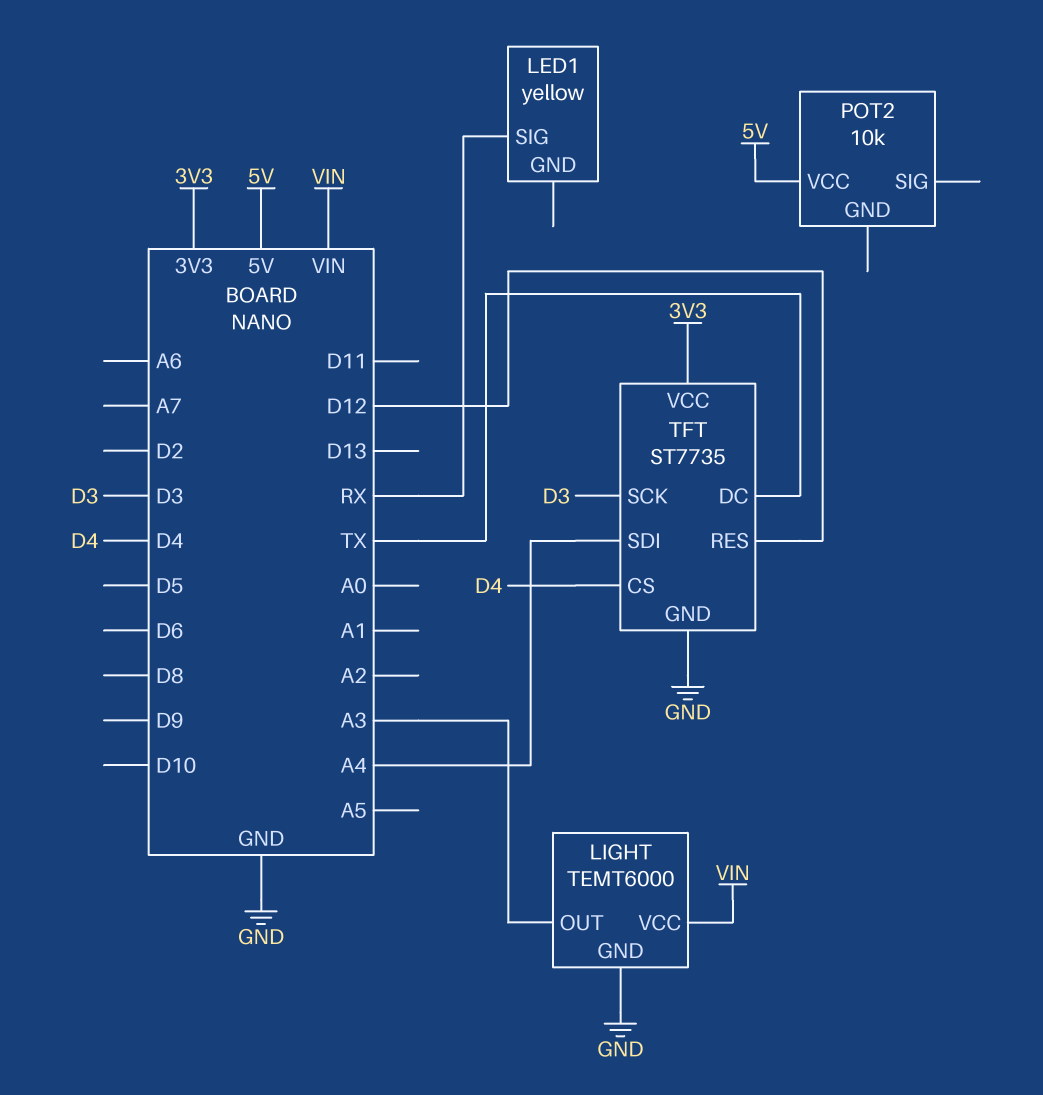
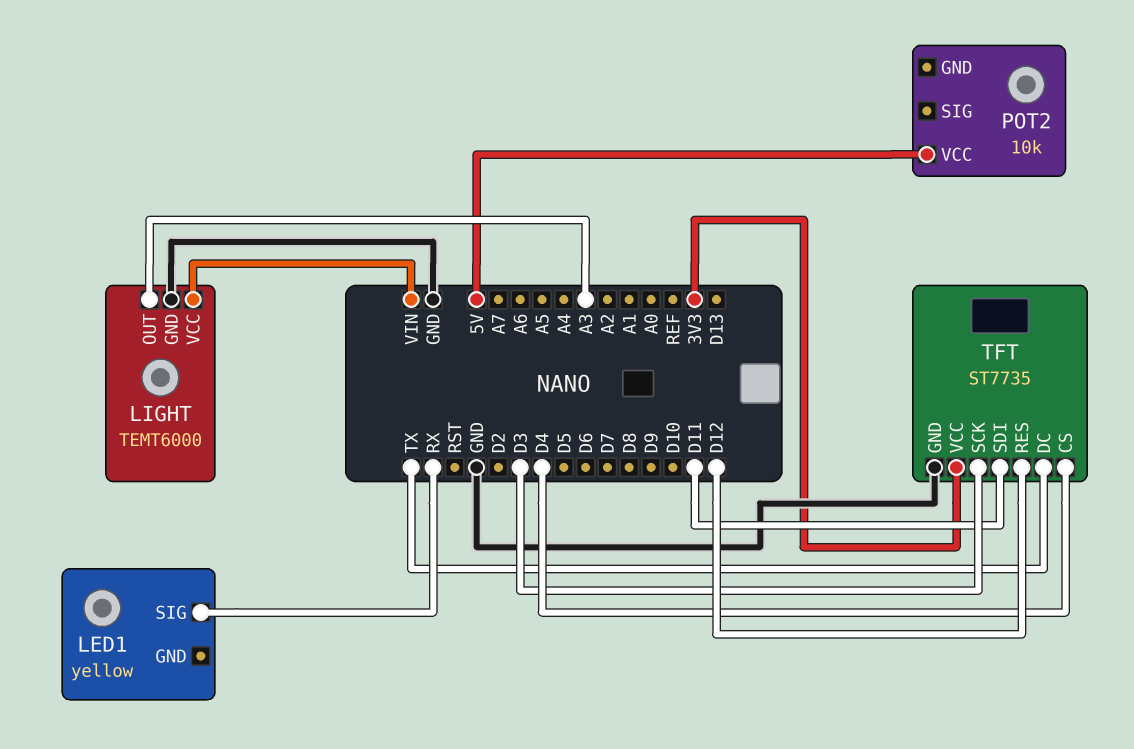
TFT pin SDI: A4 -> D11

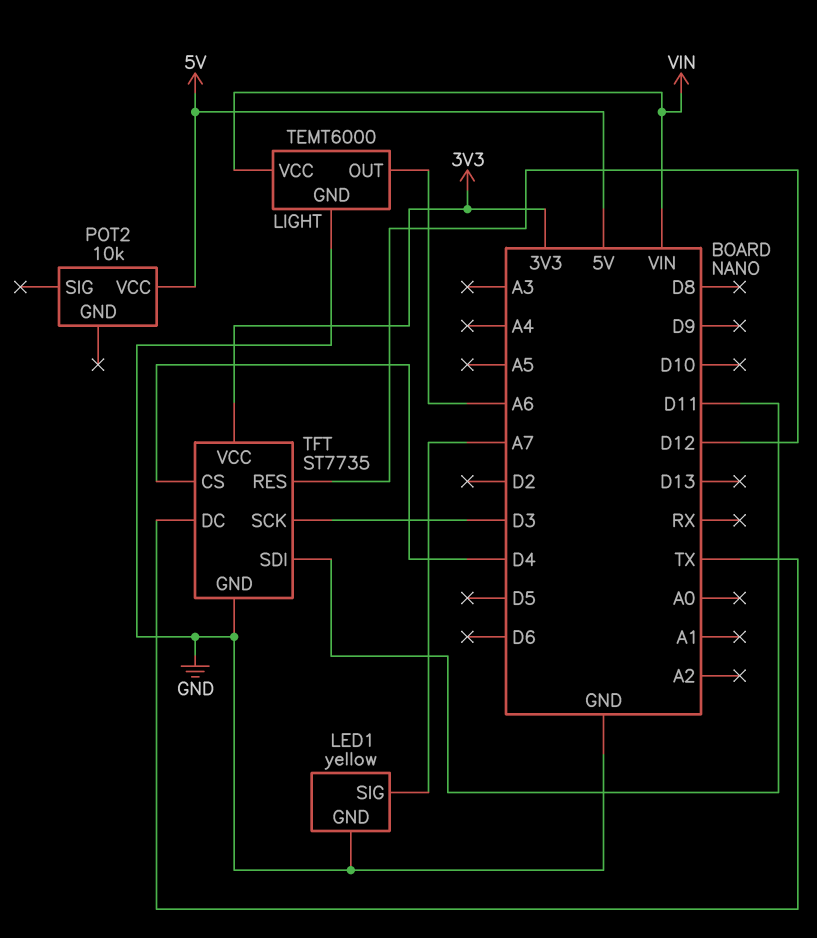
LED1 pin GND: none -> GND
LED1 pin SIG: RX -> A7
LIGHT pin OUT: A3 -> A6

